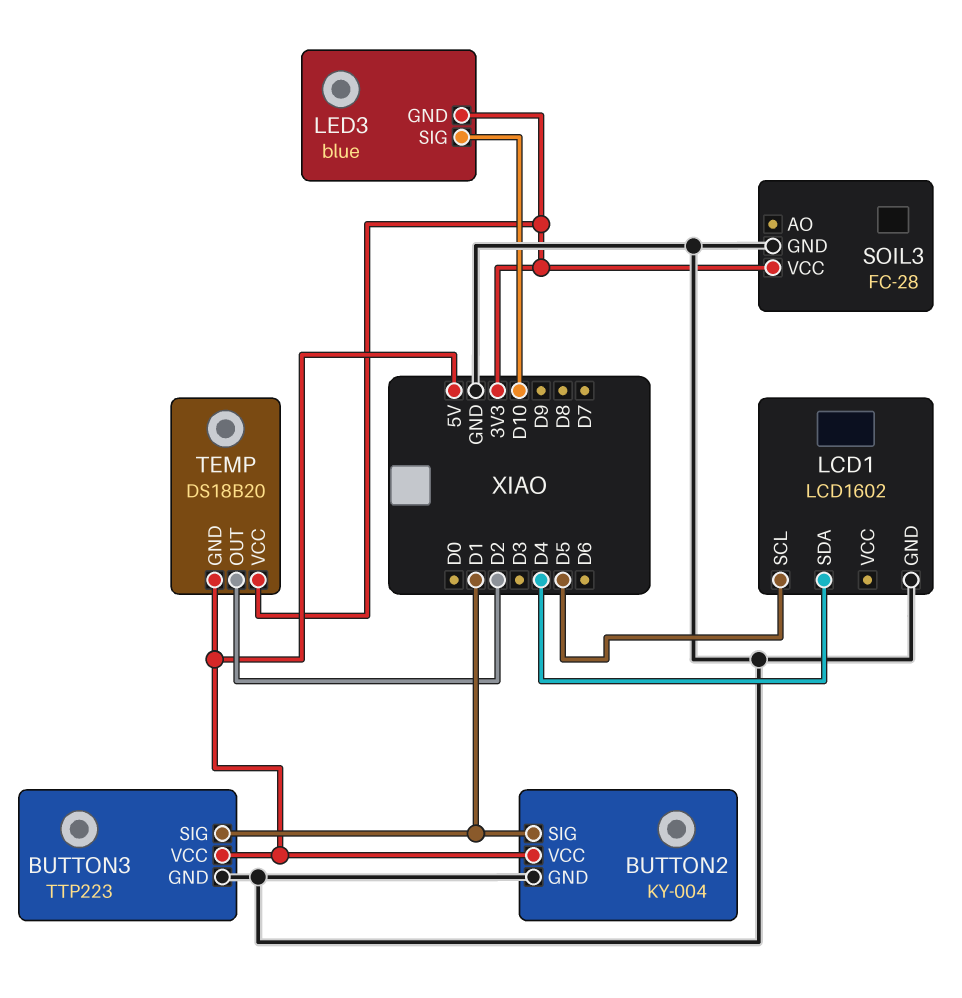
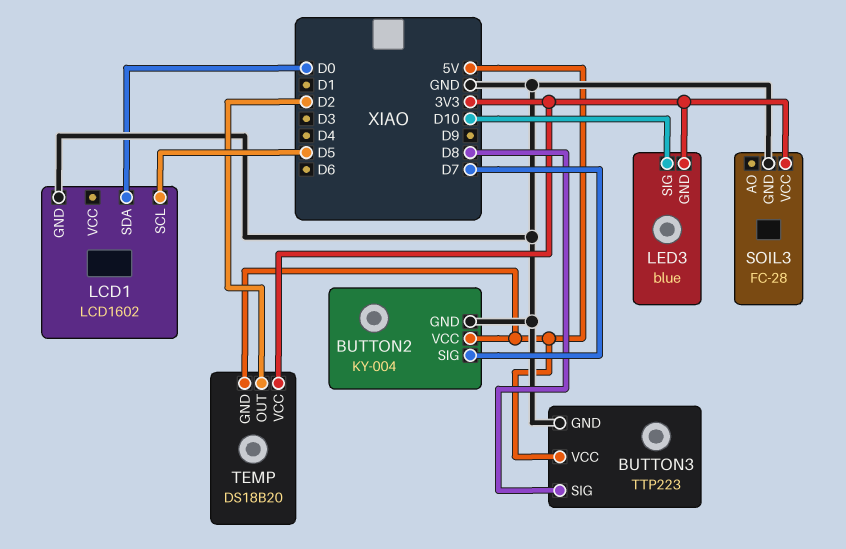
BUTTON2 pin SIG: D1 -> D7
BUTTON3 pin SIG: D1 -> D8
LCD1 pin SDA: D4 -> D0

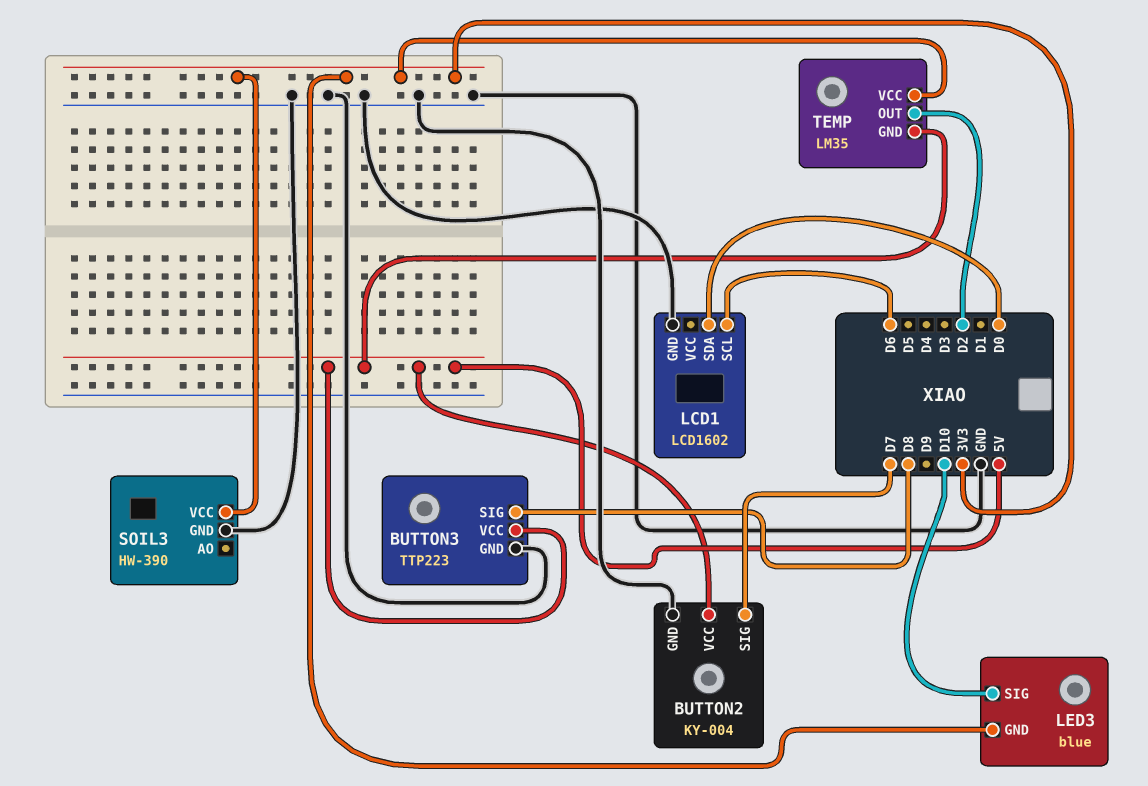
LCD1 pin SCL: D5 -> D6
SOIL3: FC-28 -> HW-390
TEMP: DS18B20 -> LM35

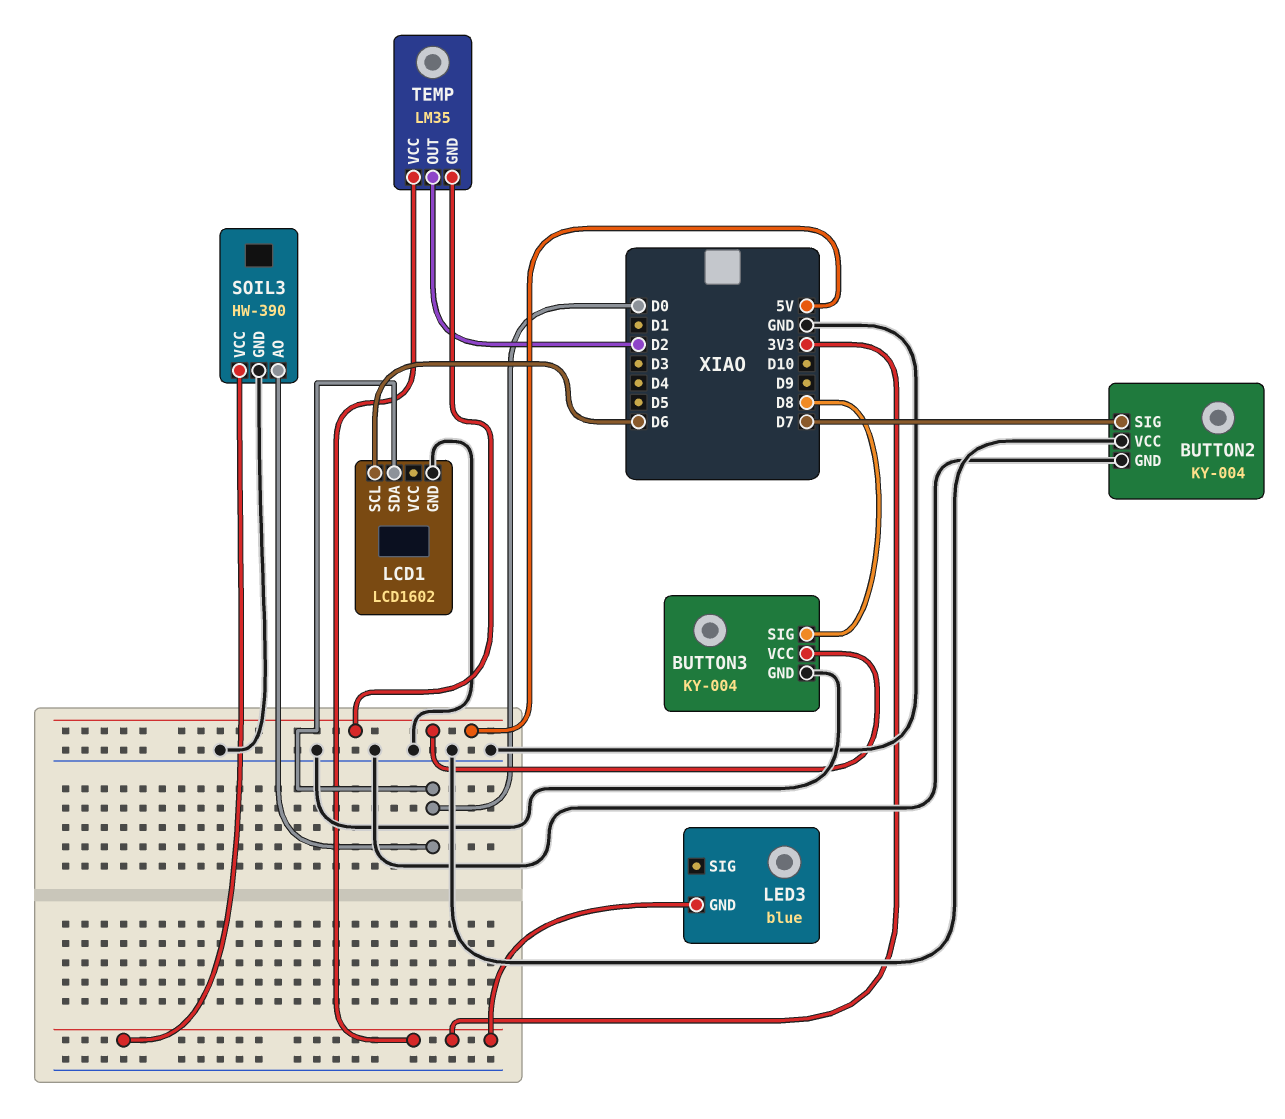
BUTTON2 pin VCC: 5V -> GND
BUTTON3: TTP223 -> KY-004
LED3 pin SIG: D10 -> none
SOIL3 pin AO: none -> D0

